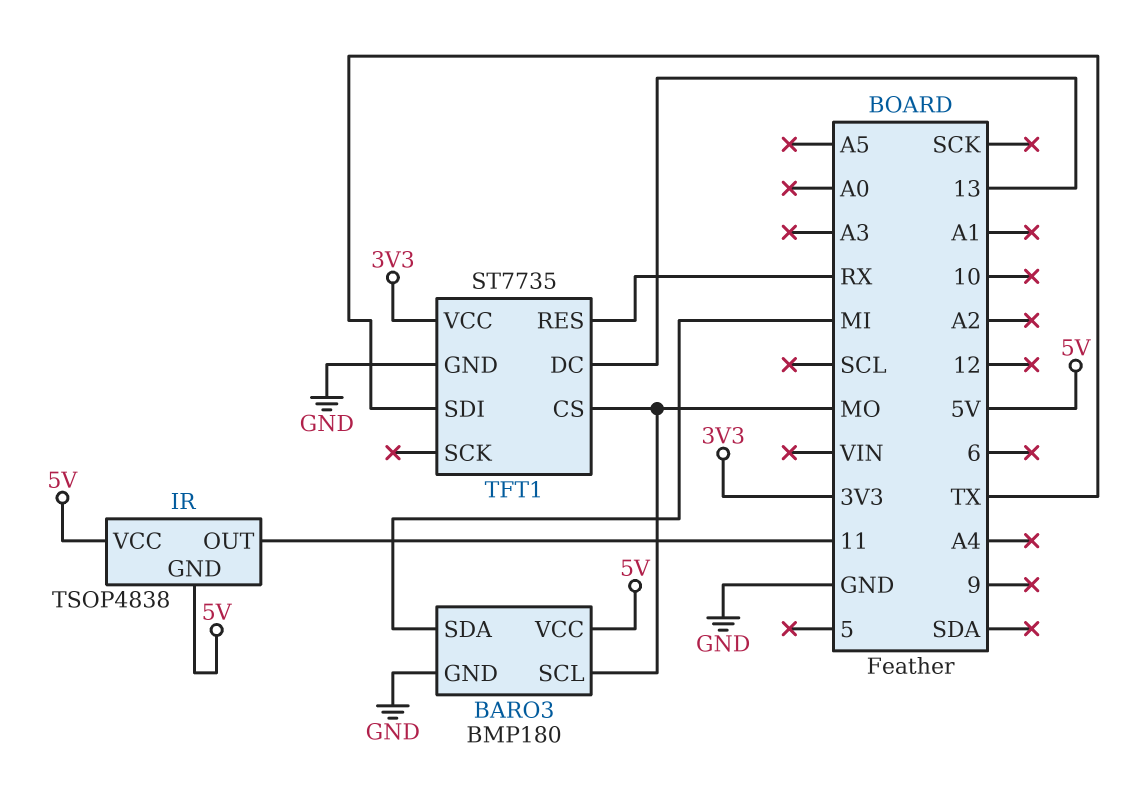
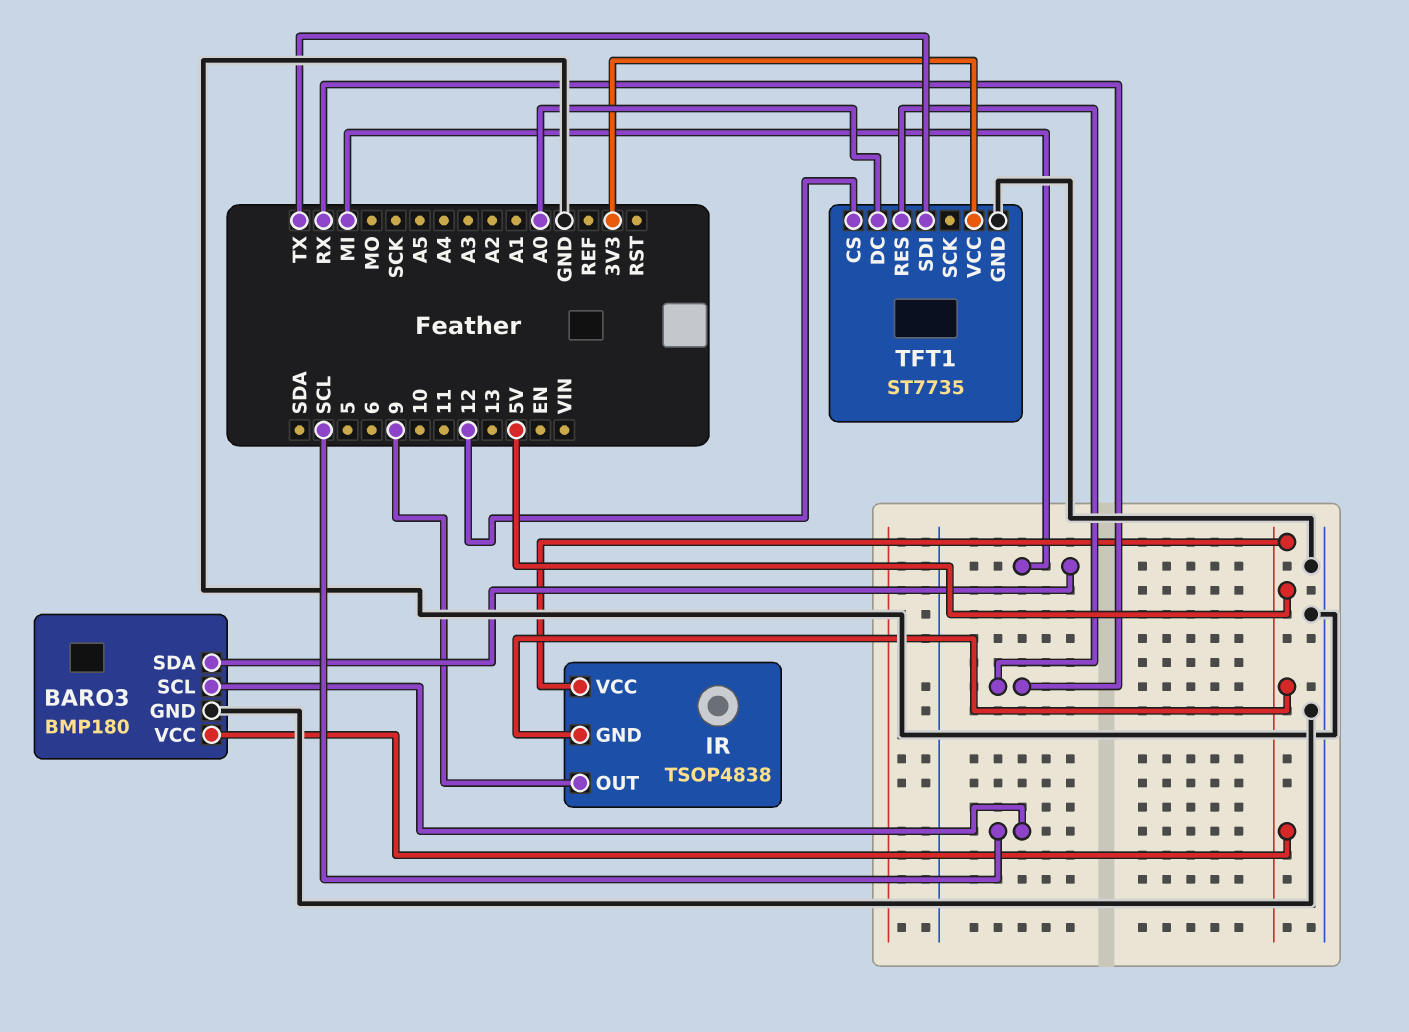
BARO3 pin SCL: MO -> SCL
IR pin OUT: 11 -> 9
TFT1 pin CS: MO -> 12
TFT1 pin DC: 13 -> A0

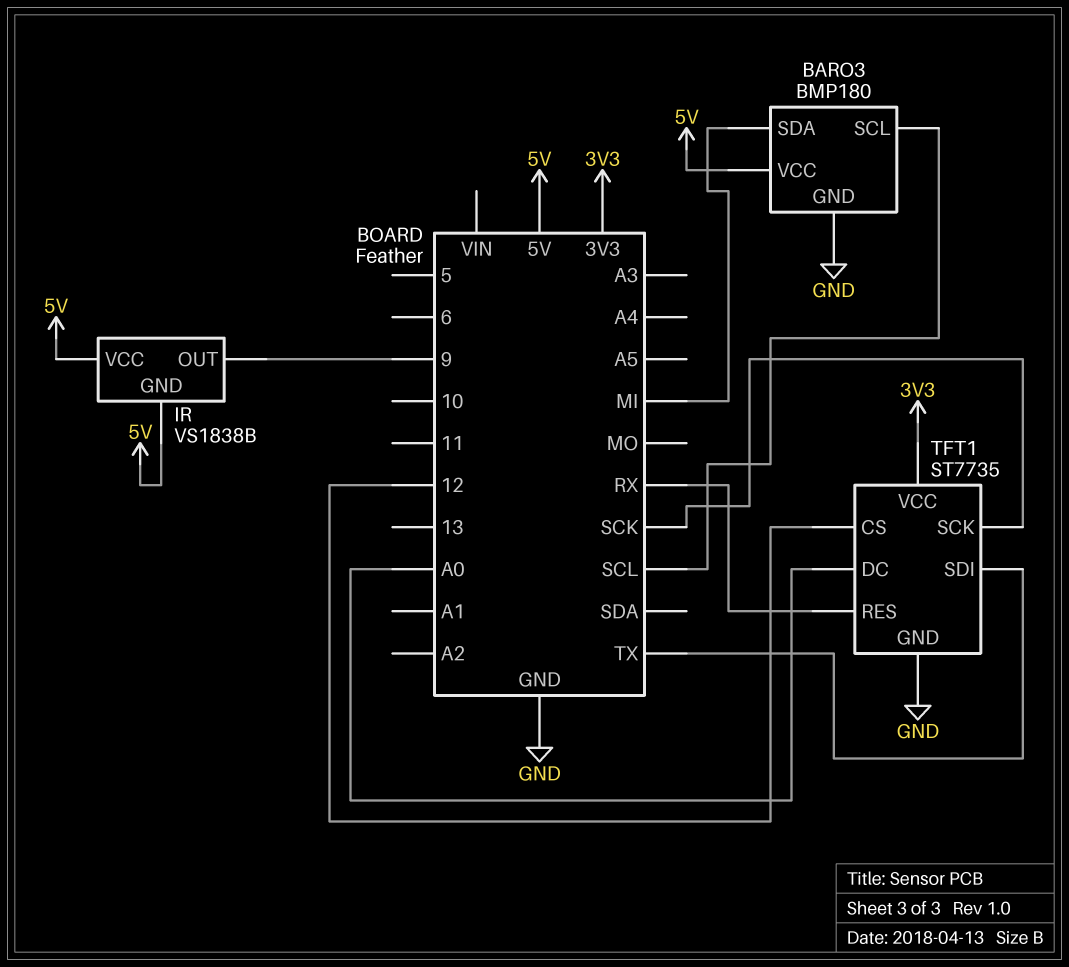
IR: TSOP4838 -> VS1838B
TFT1 pin SCK: none -> SCK

